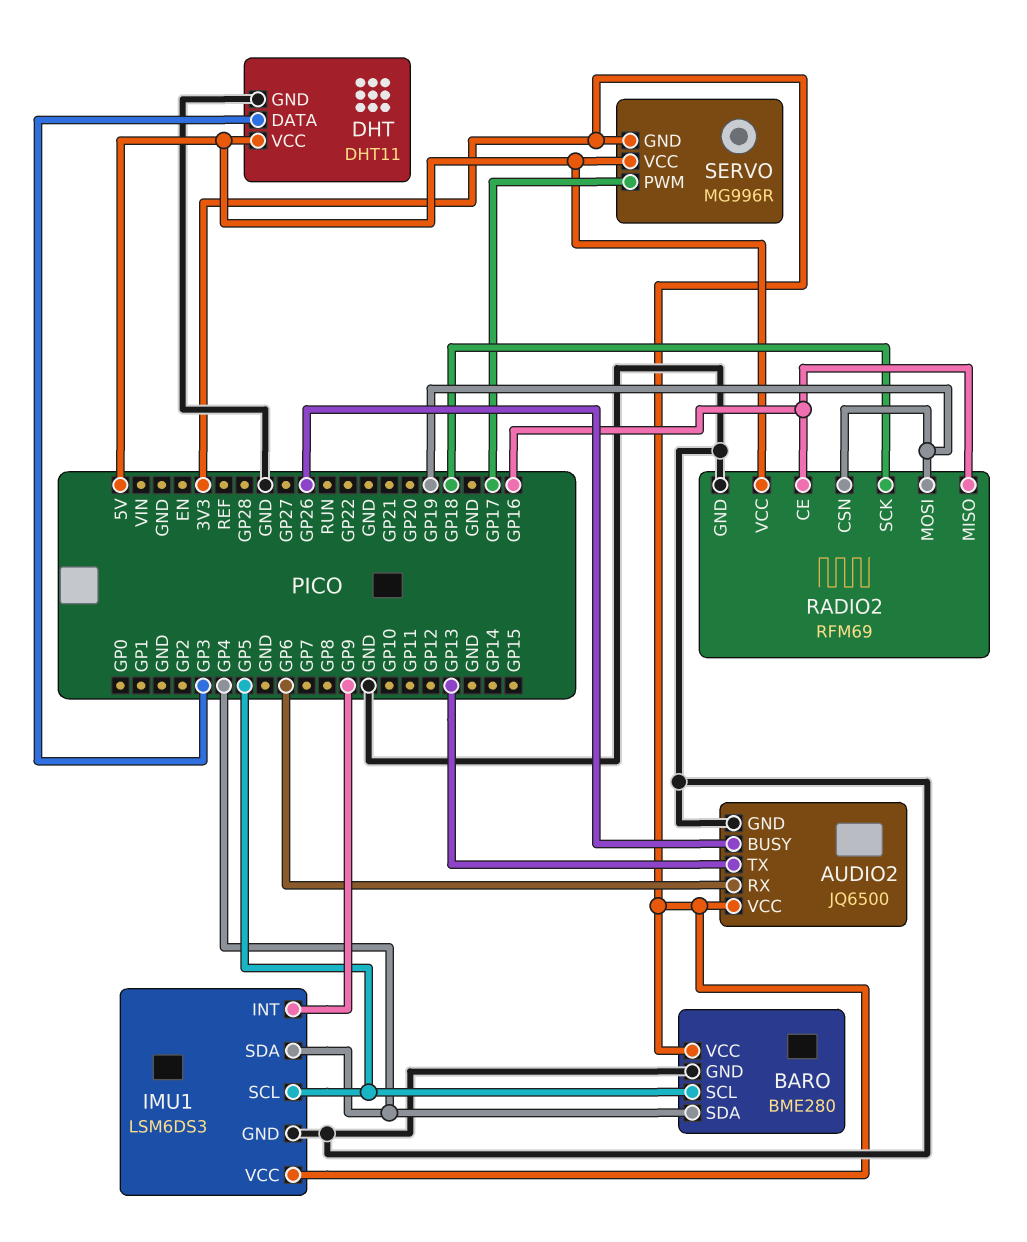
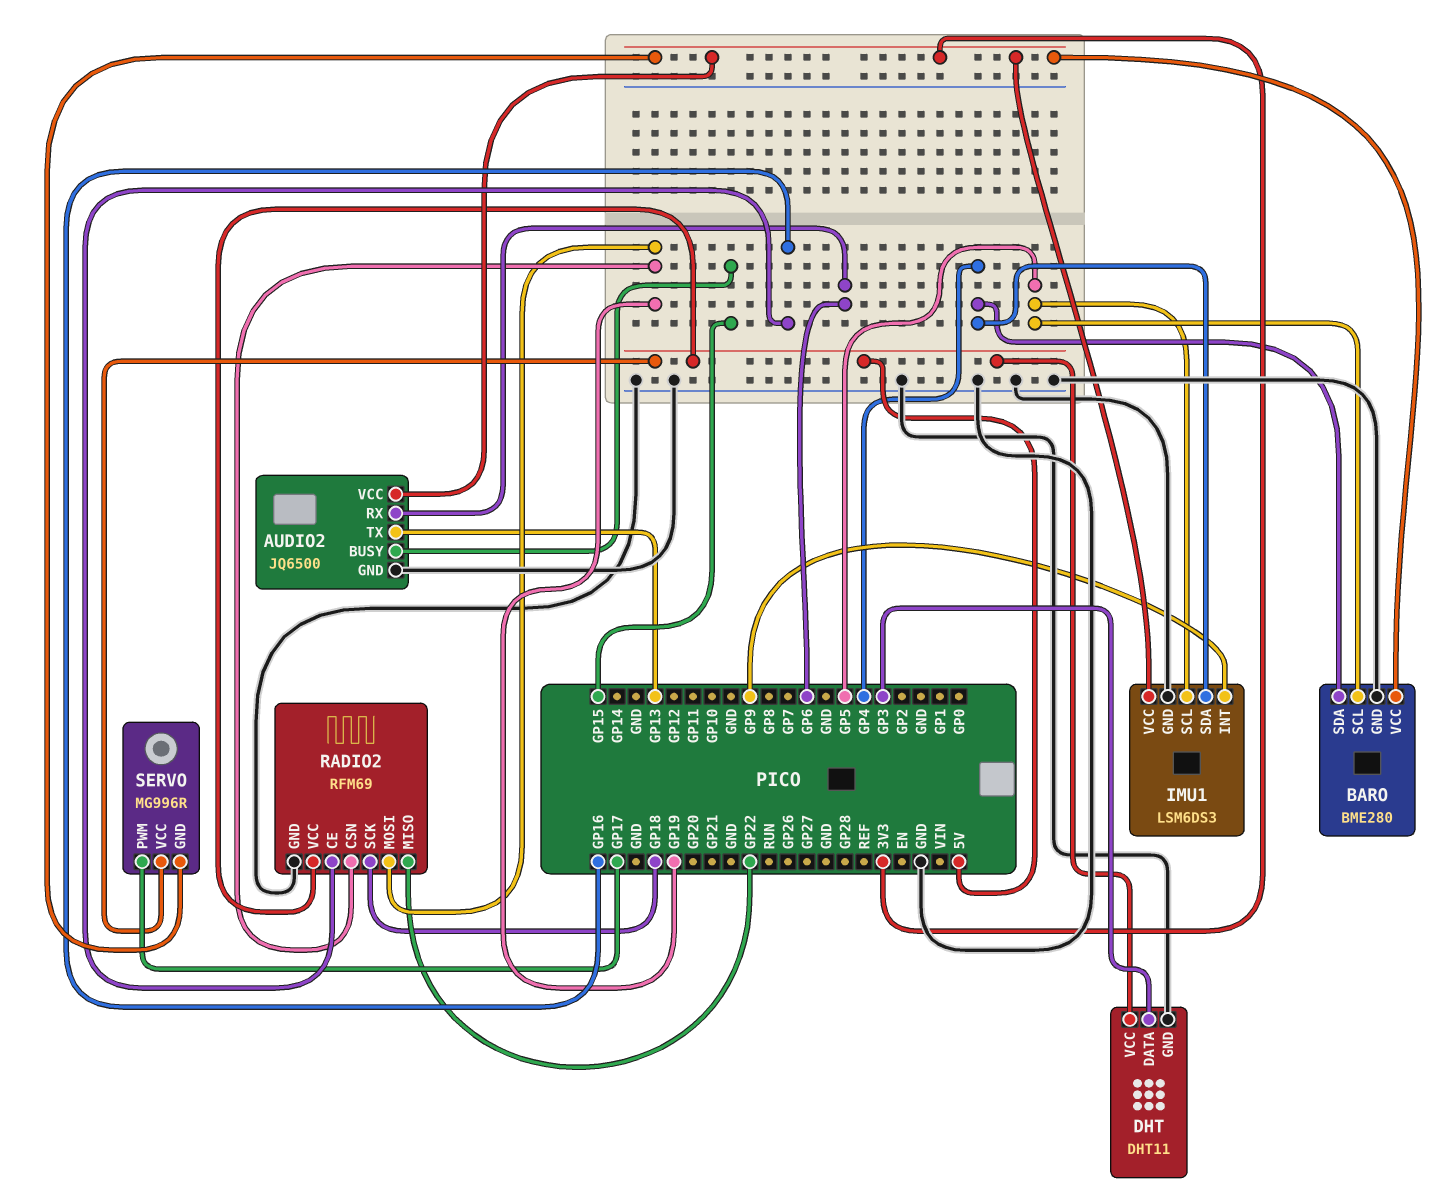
AUDIO2 pin BUSY: GP26 -> GP15
RADIO2 pin MISO: GP16 -> GP22

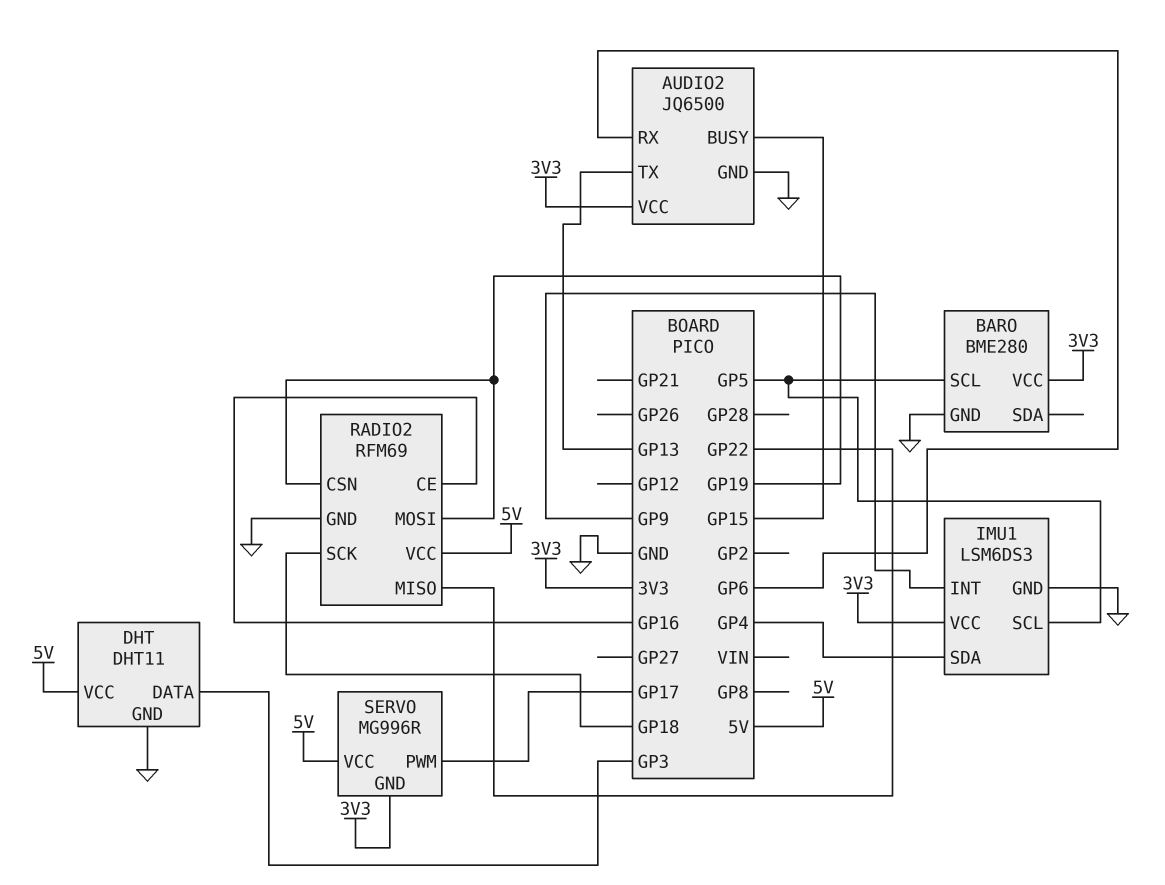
BARO pin SDA: GP4 -> none

